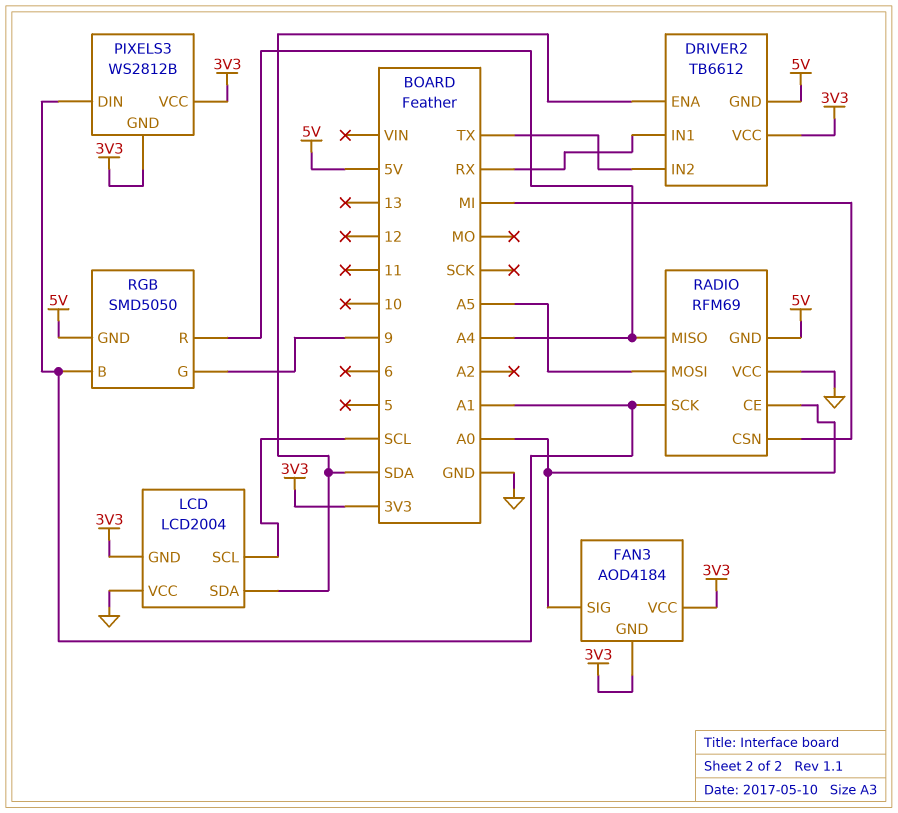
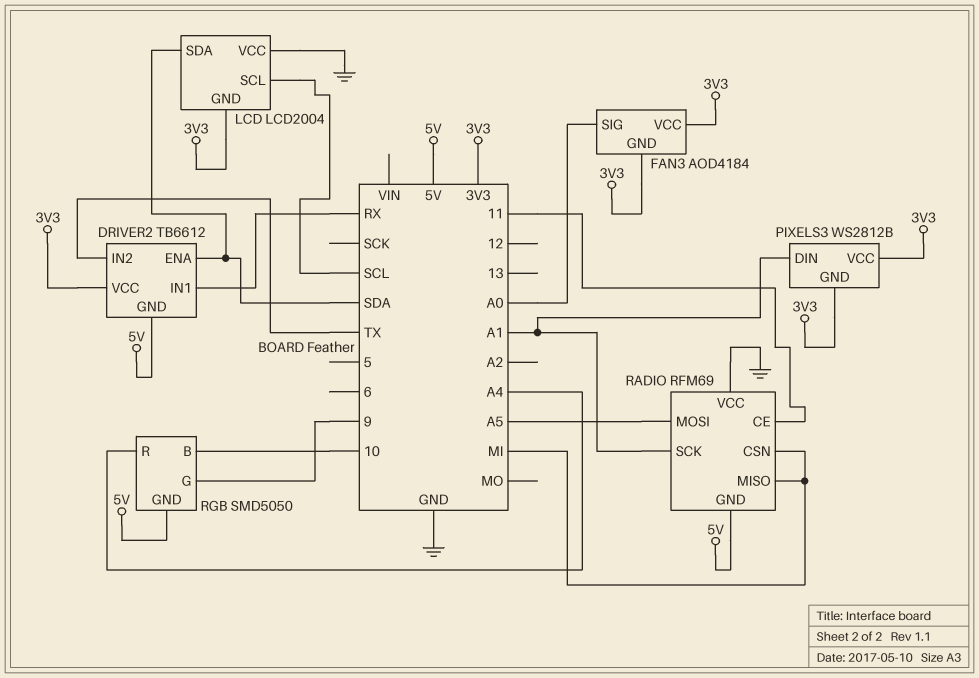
RADIO pin CE: A0 -> 11
RADIO pin MISO: A4 -> MI
RGB pin B: A1 -> 10

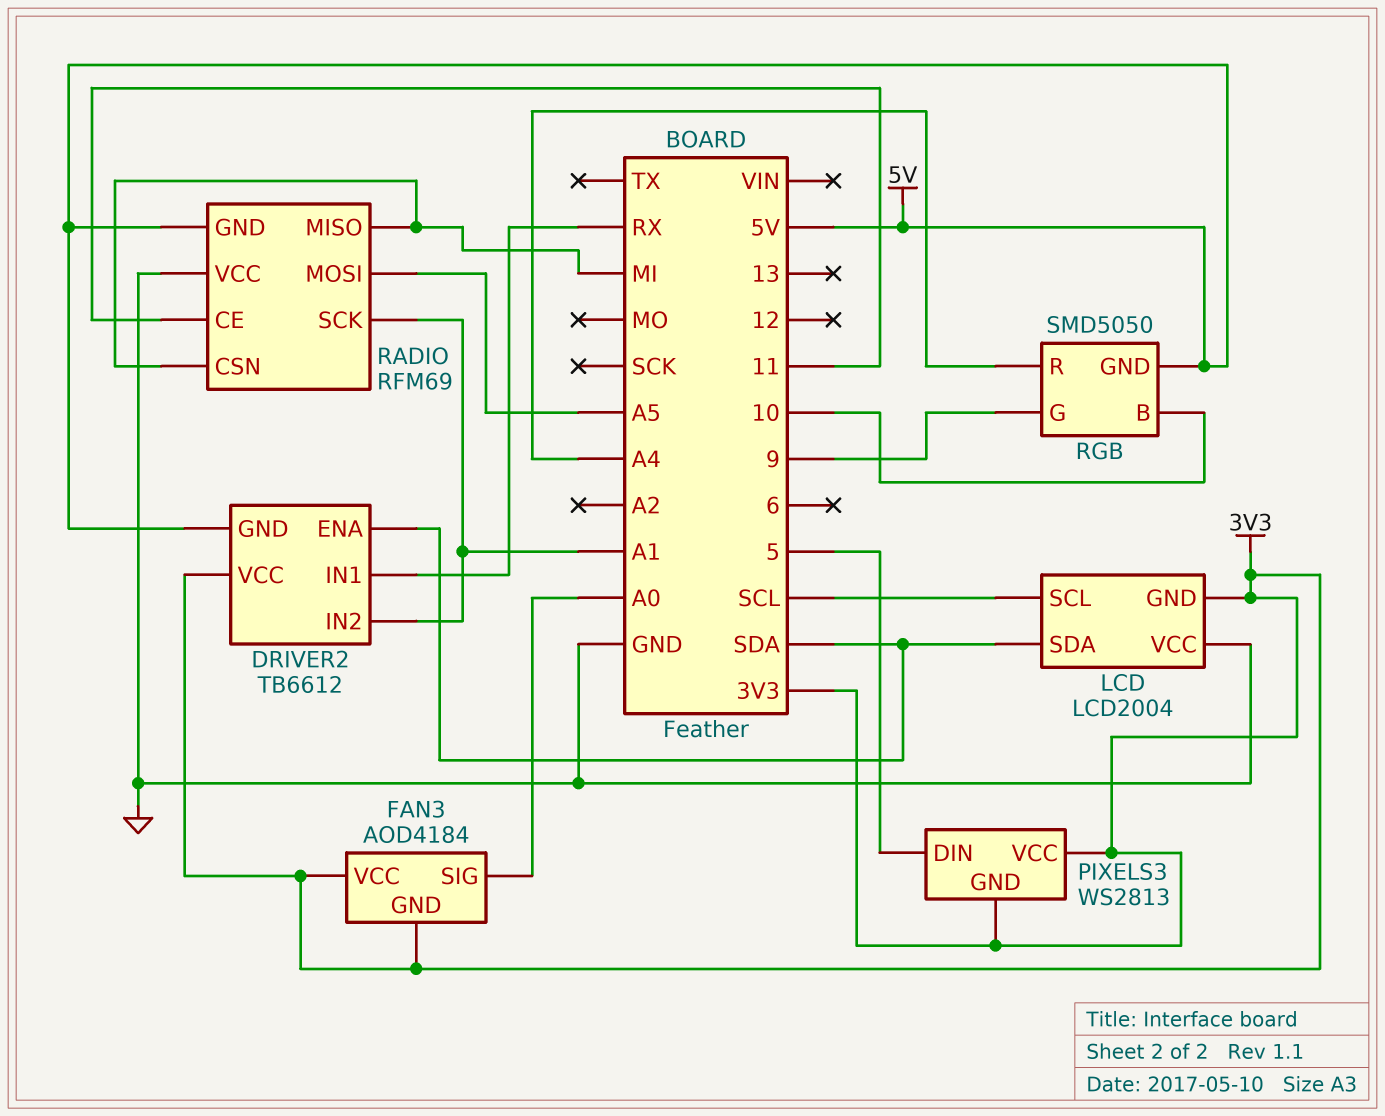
DRIVER2 pin IN2: TX -> A1
PIXELS3: WS2812B -> WS2813
PIXELS3 pin DIN: A1 -> 5

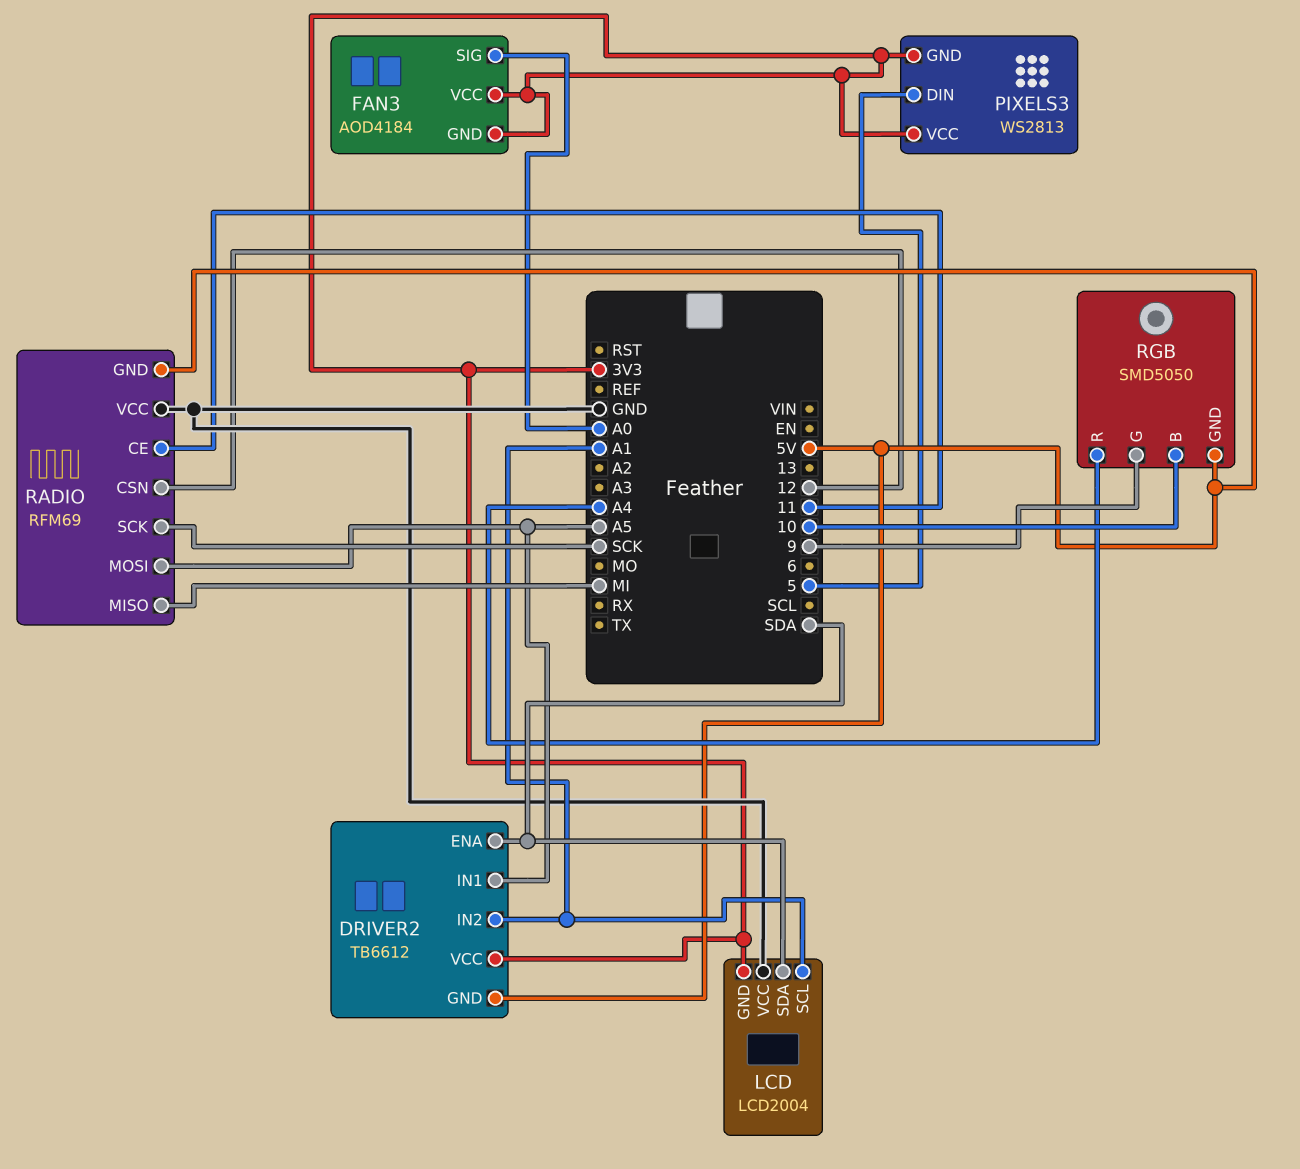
DRIVER2 pin IN1: RX -> A5
LCD pin SCL: SCL -> A1
RADIO pin CSN: MI -> 12
RADIO pin SCK: A1 -> SCK

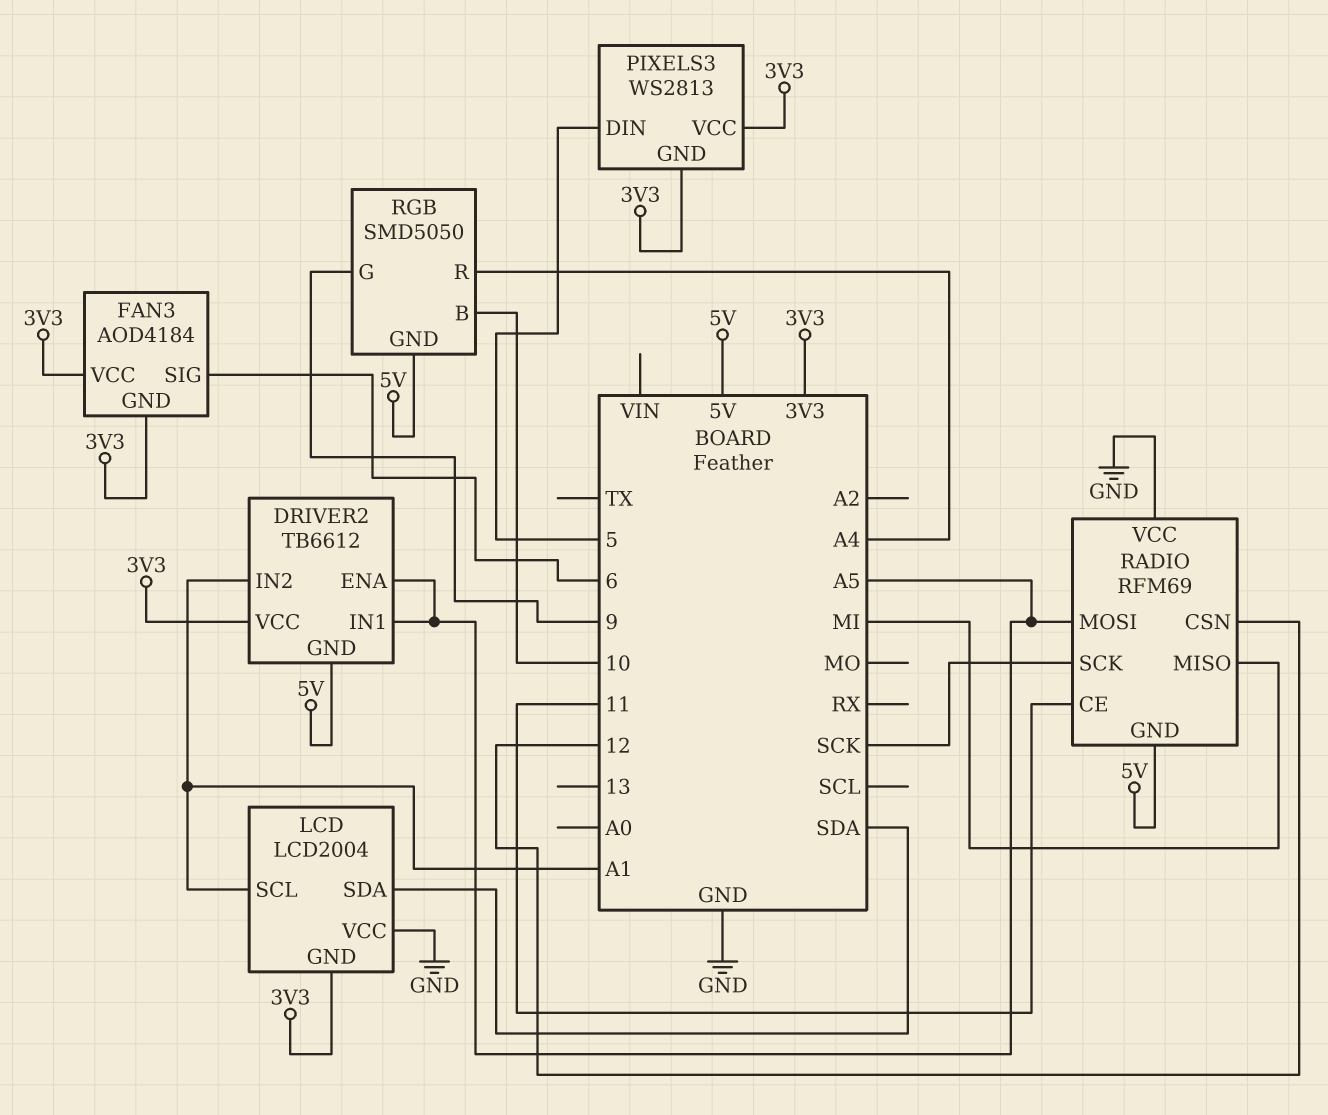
DRIVER2 pin ENA: SDA -> A5
FAN3 pin SIG: A0 -> 6

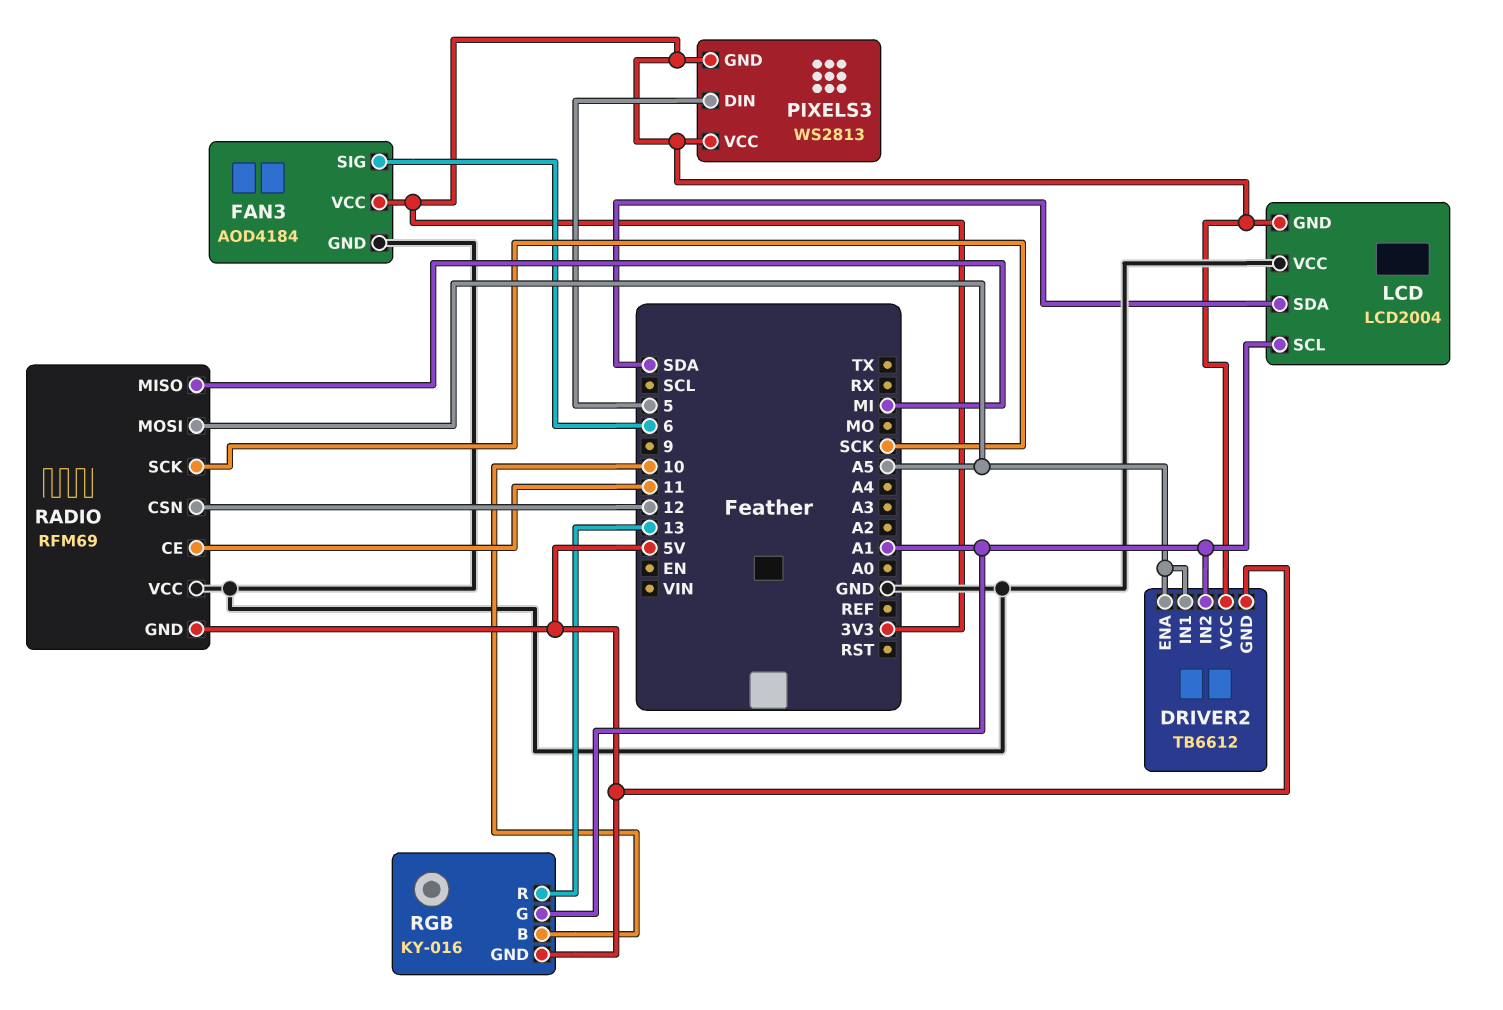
FAN3 pin GND: 3V3 -> GND
RGB: SMD5050 -> KY-016
RGB pin G: 9 -> A1
RGB pin R: A4 -> 13

